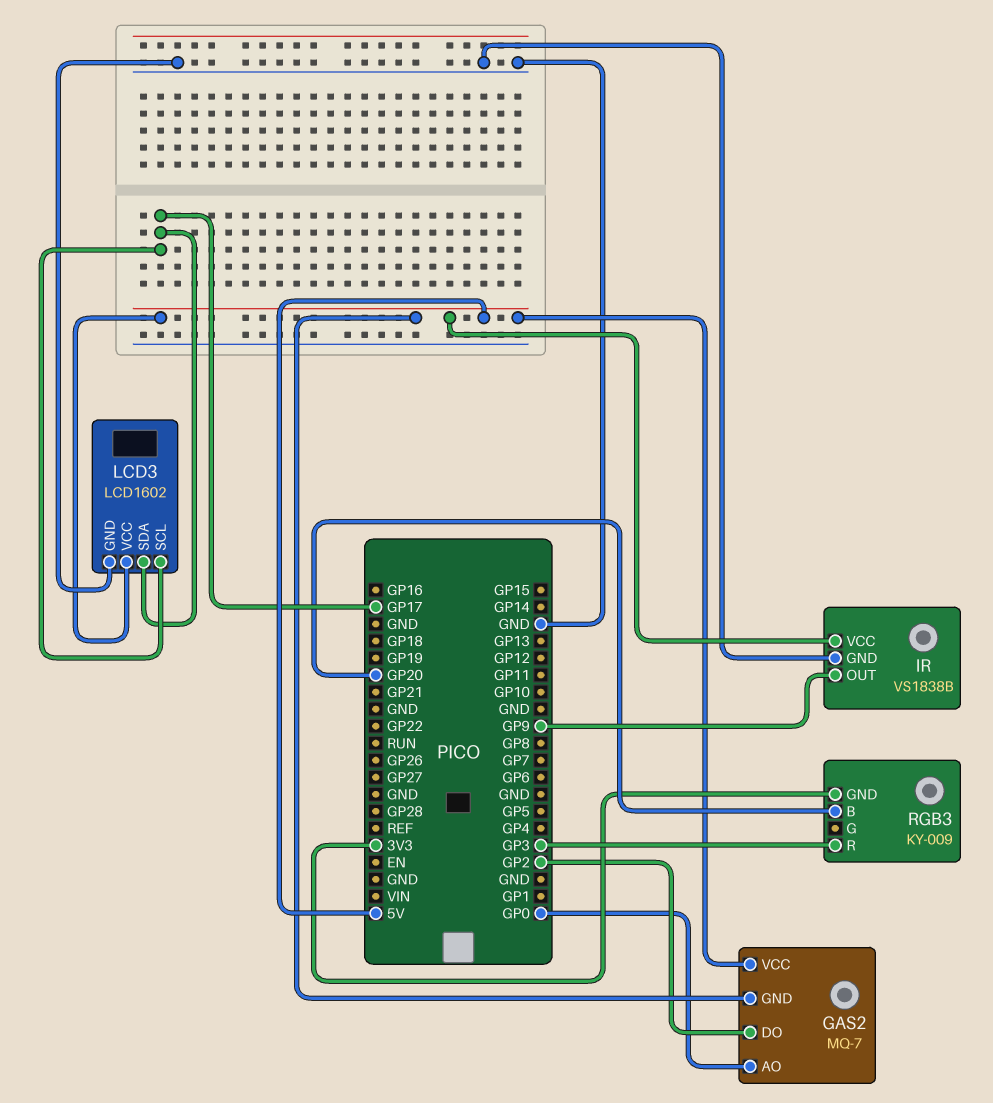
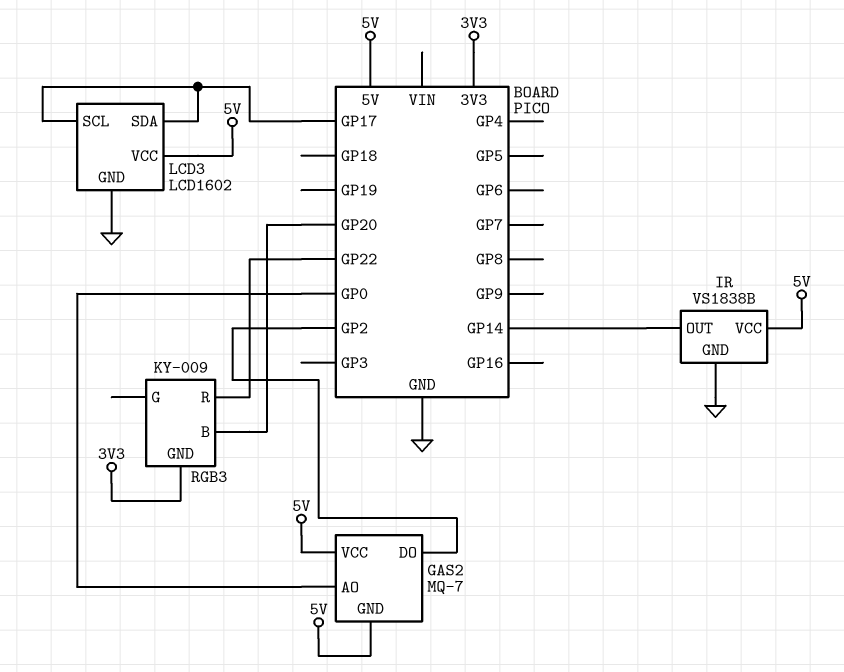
IR pin OUT: GP9 -> GP14
RGB3 pin R: GP3 -> GP22

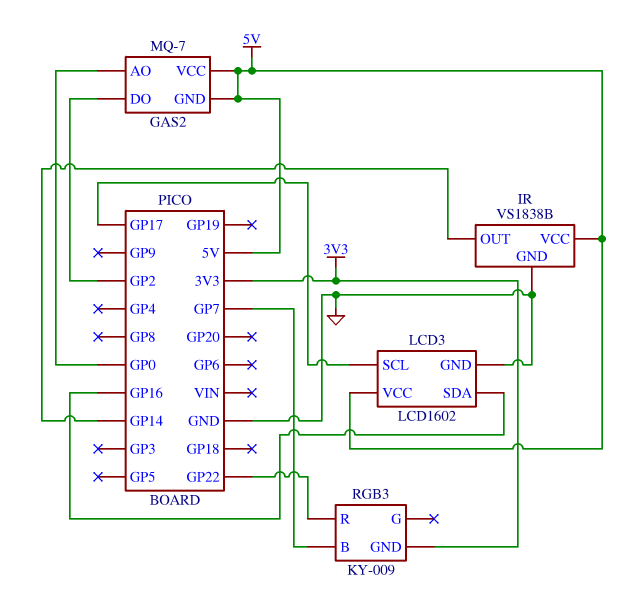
LCD3 pin SDA: GP17 -> GP16
RGB3 pin B: GP20 -> GP7

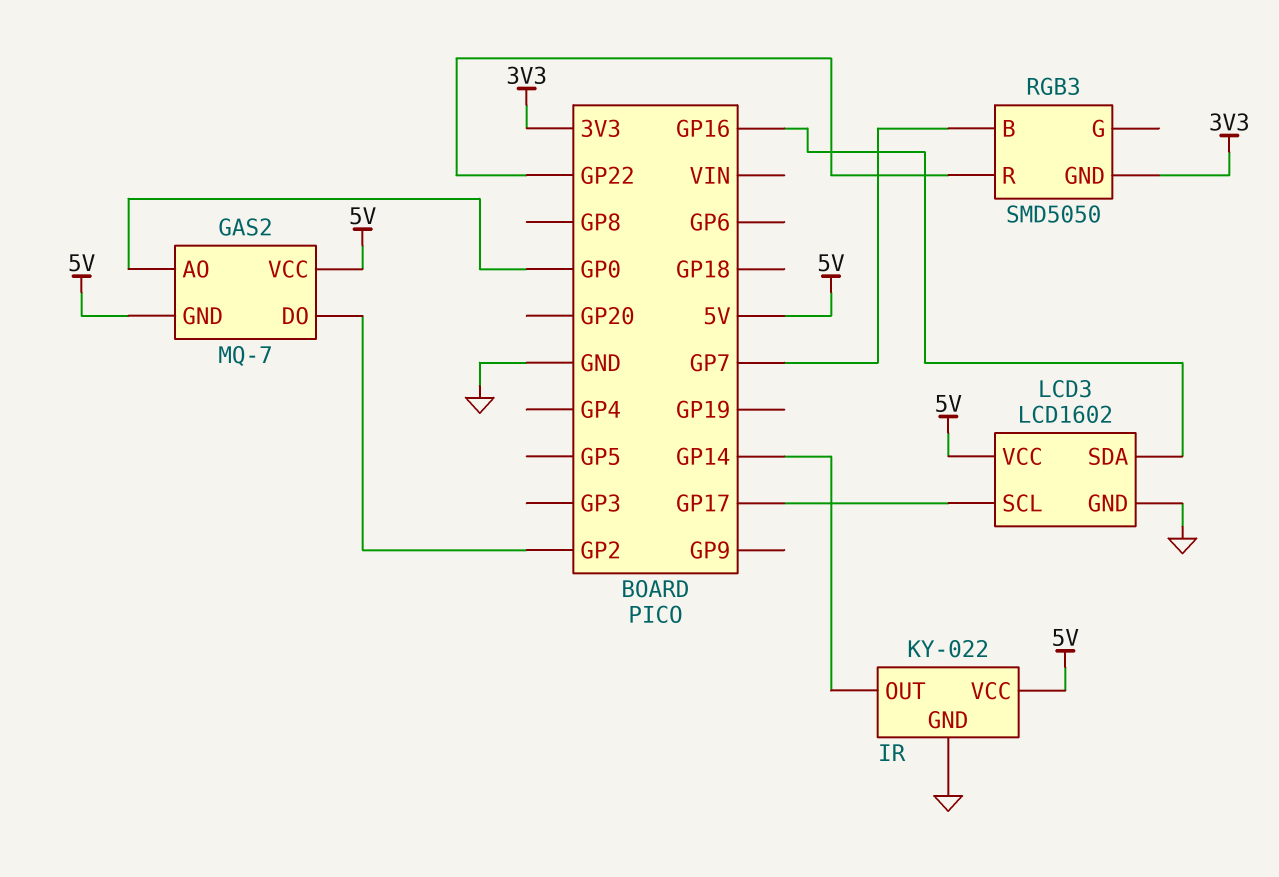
IR: VS1838B -> KY-022
RGB3: KY-009 -> SMD5050

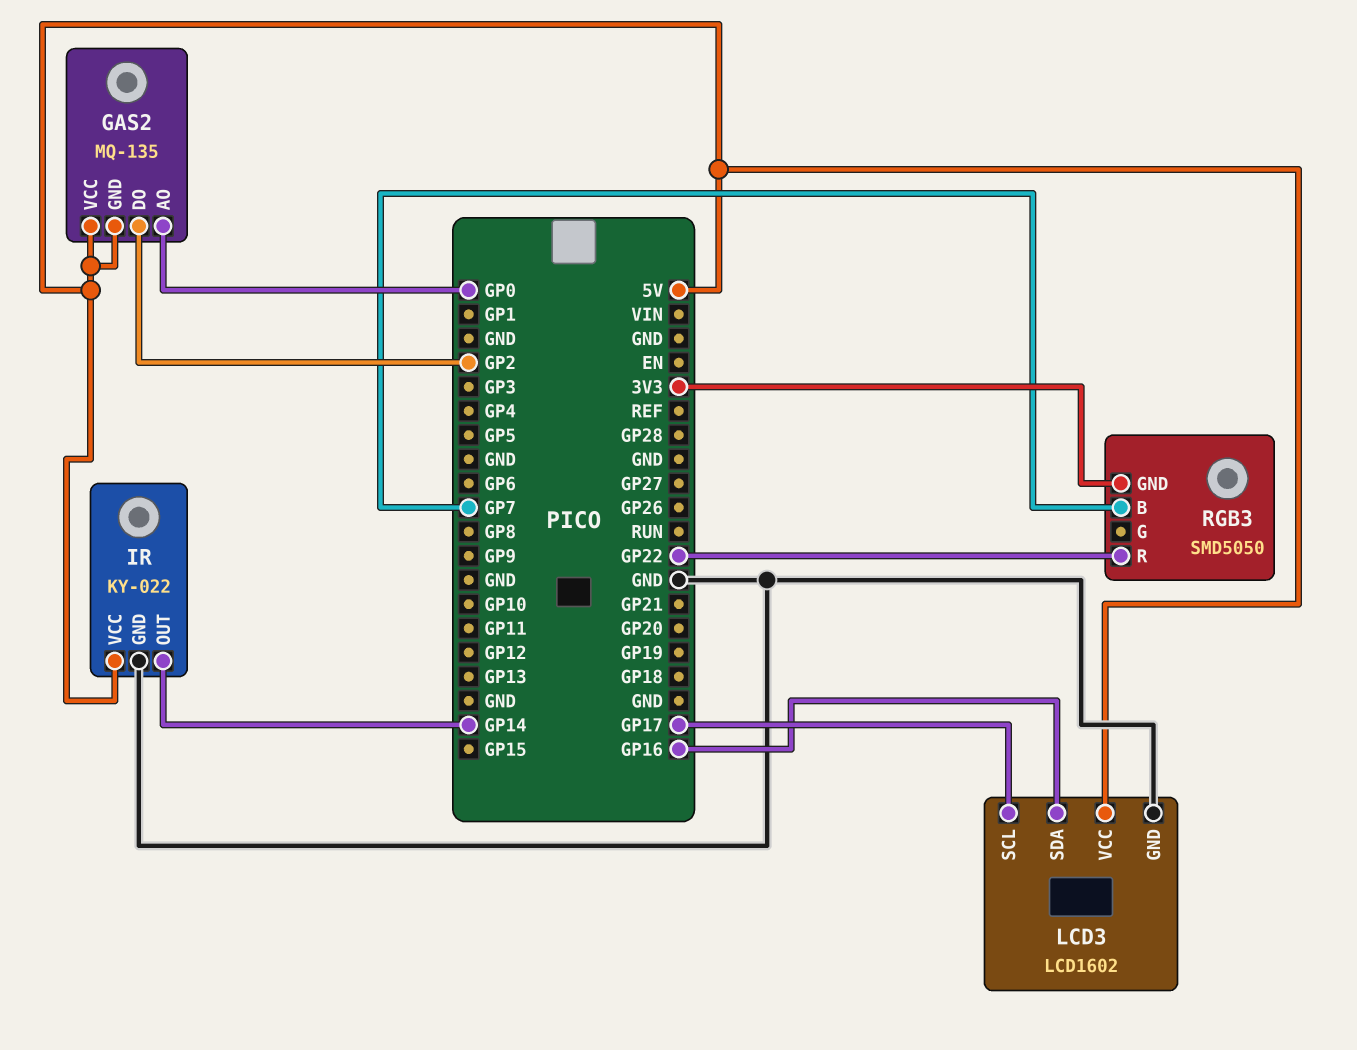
GAS2: MQ-7 -> MQ-135

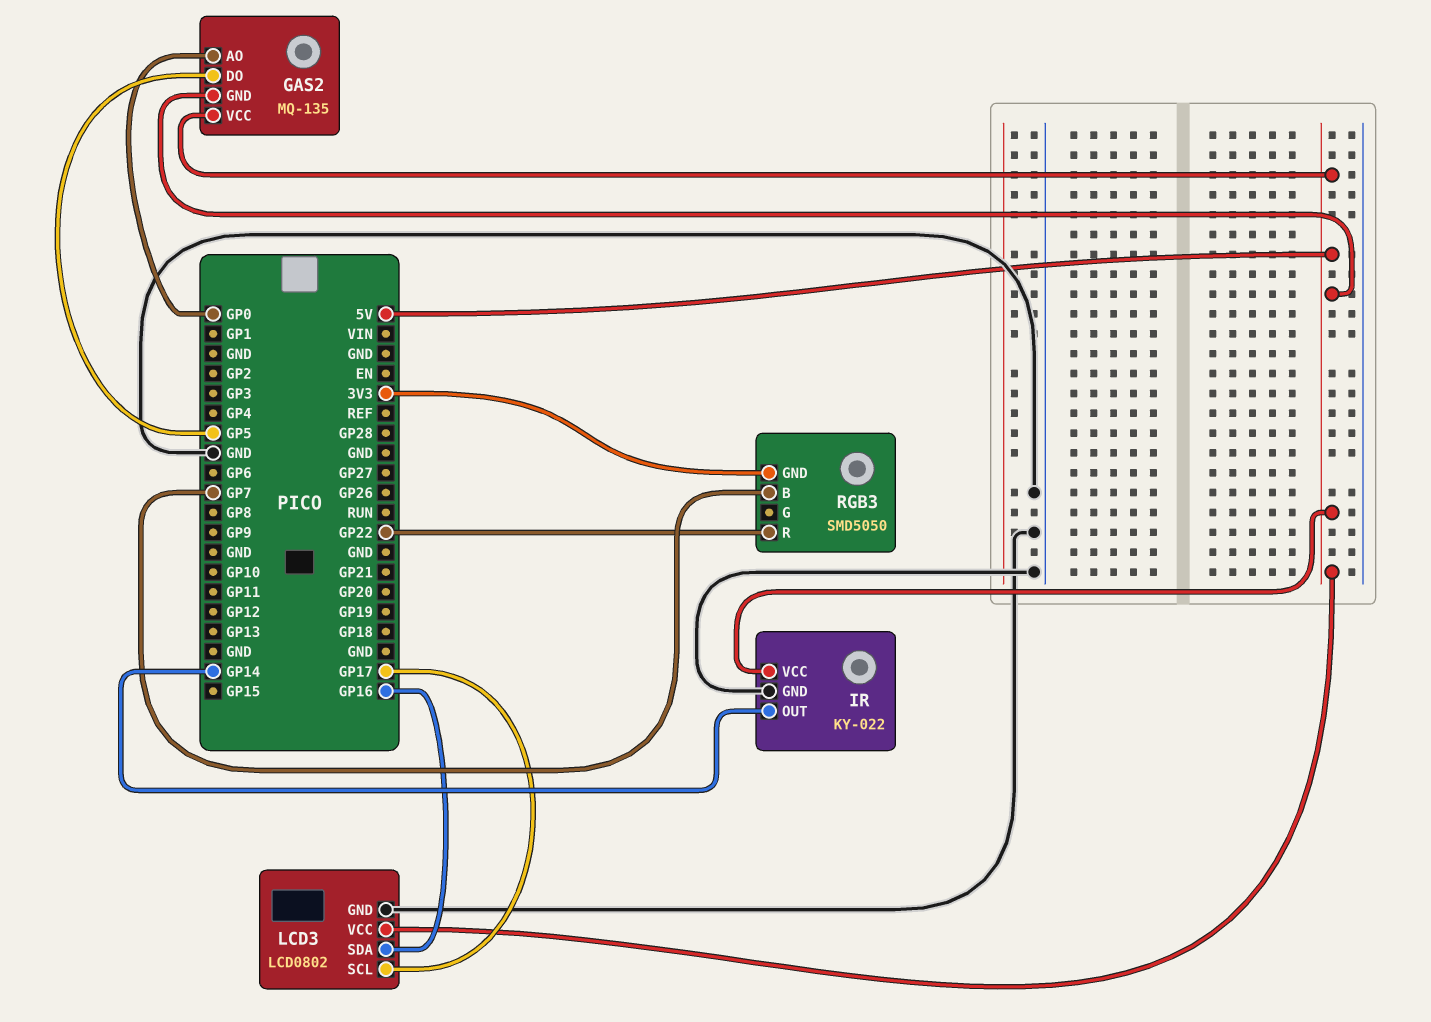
GAS2 pin DO: GP2 -> GP5
LCD3: LCD1602 -> LCD0802

